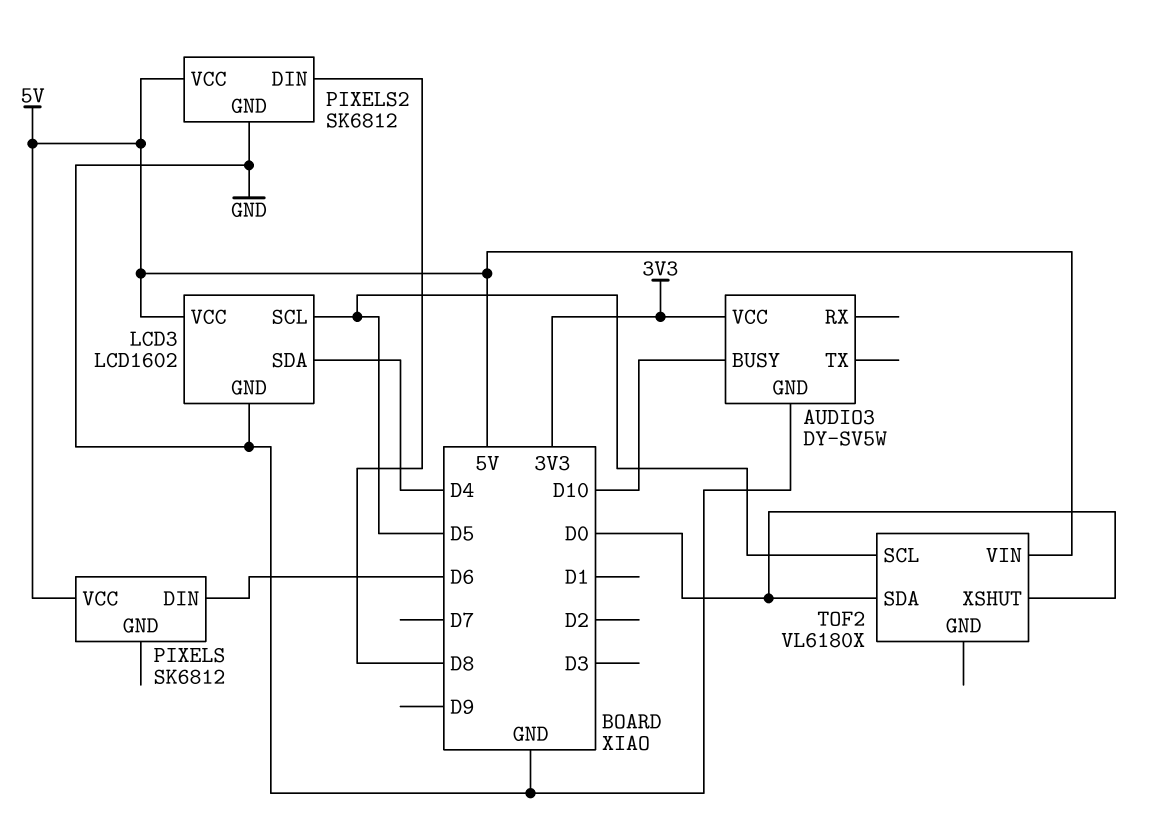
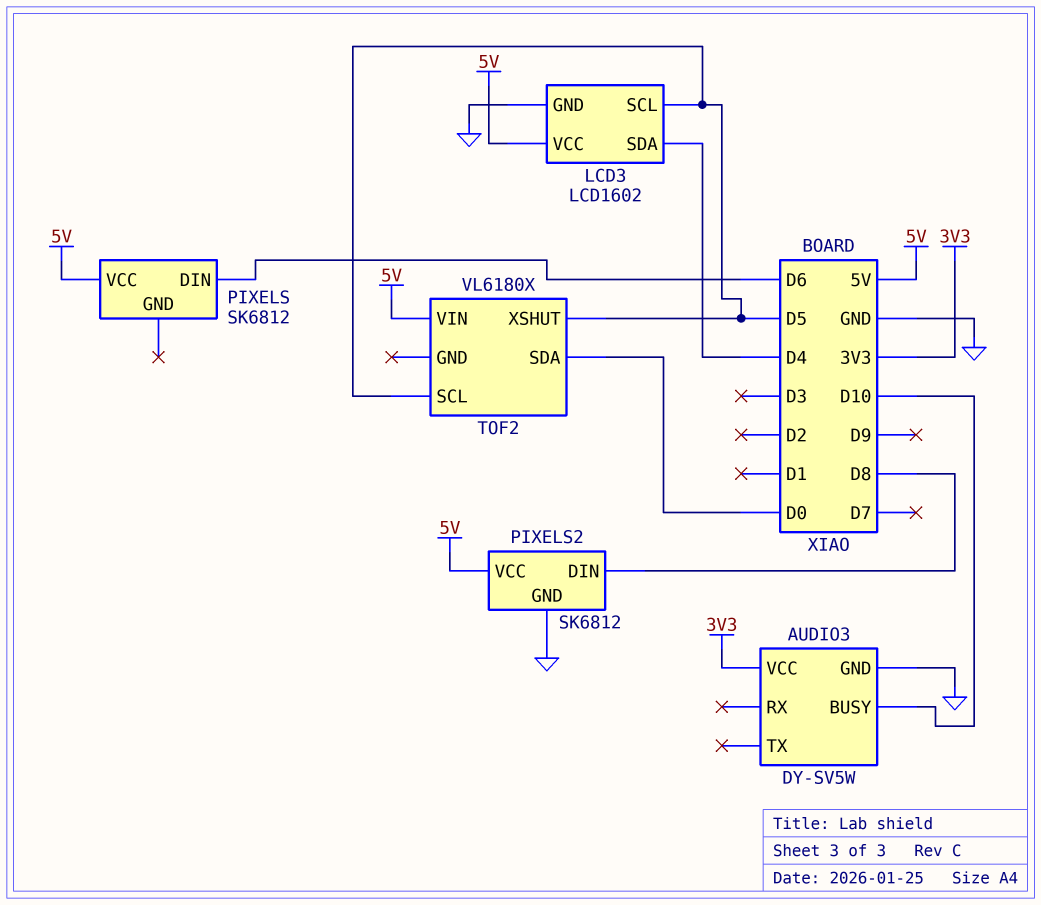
TOF2 pin XSHUT: D0 -> D5

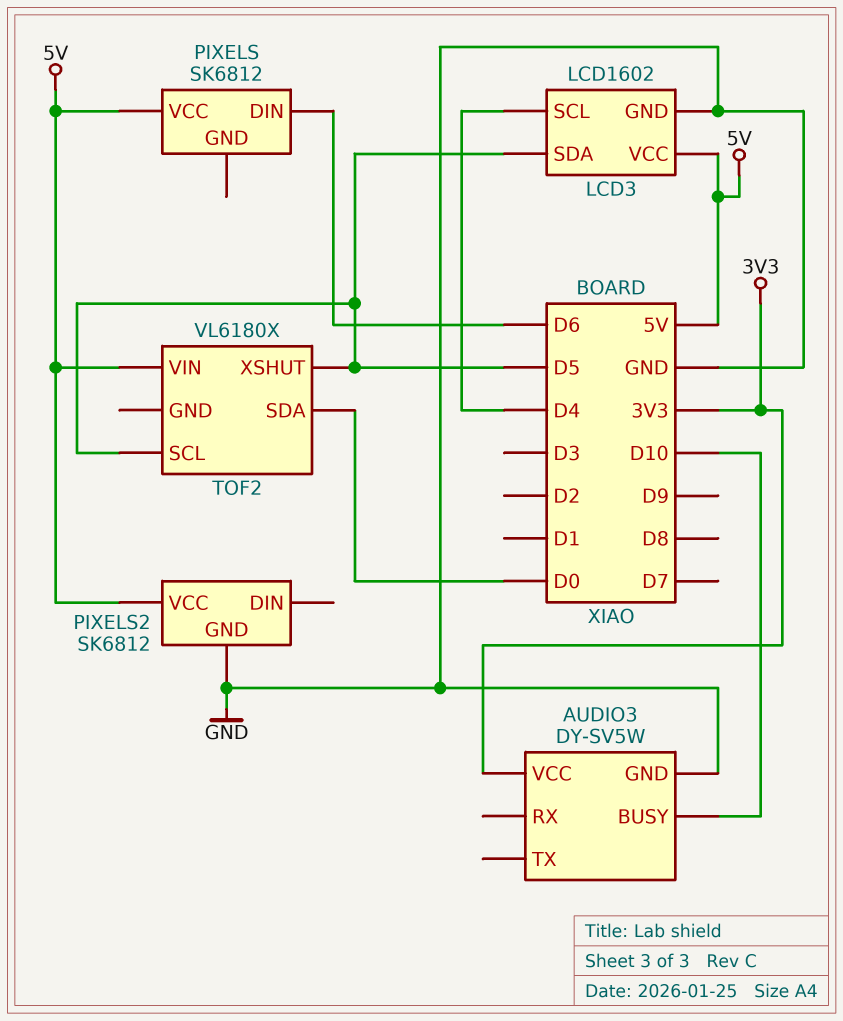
LCD3 pin SCL: D5 -> D4
LCD3 pin SDA: D4 -> D5
PIXELS2 pin DIN: D8 -> none

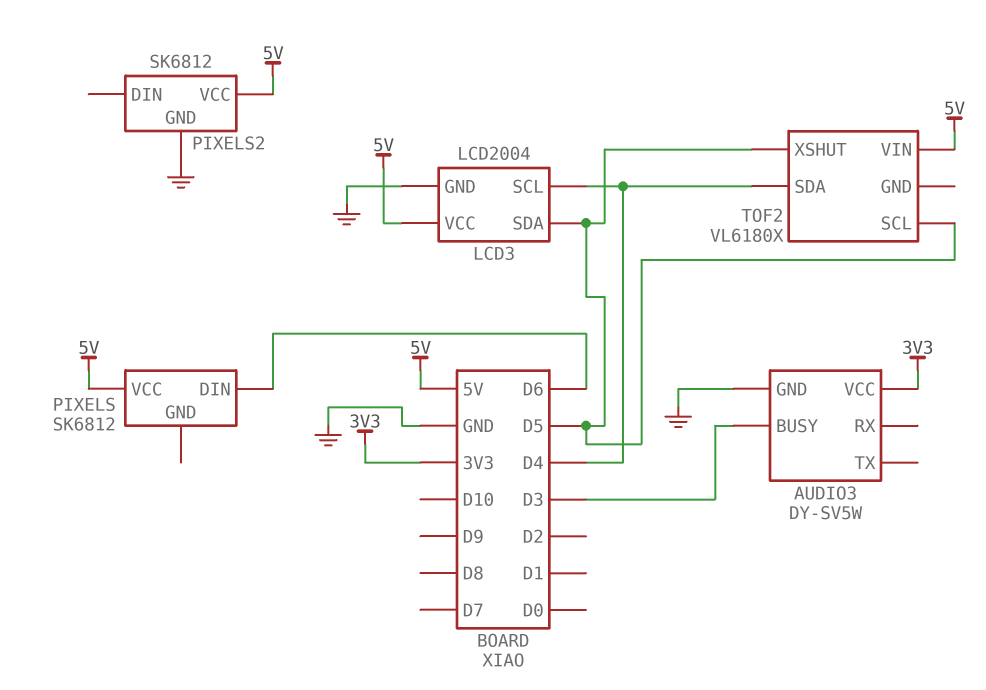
AUDIO3 pin BUSY: D10 -> D3
LCD3: LCD1602 -> LCD2004
TOF2 pin SDA: D0 -> D4

